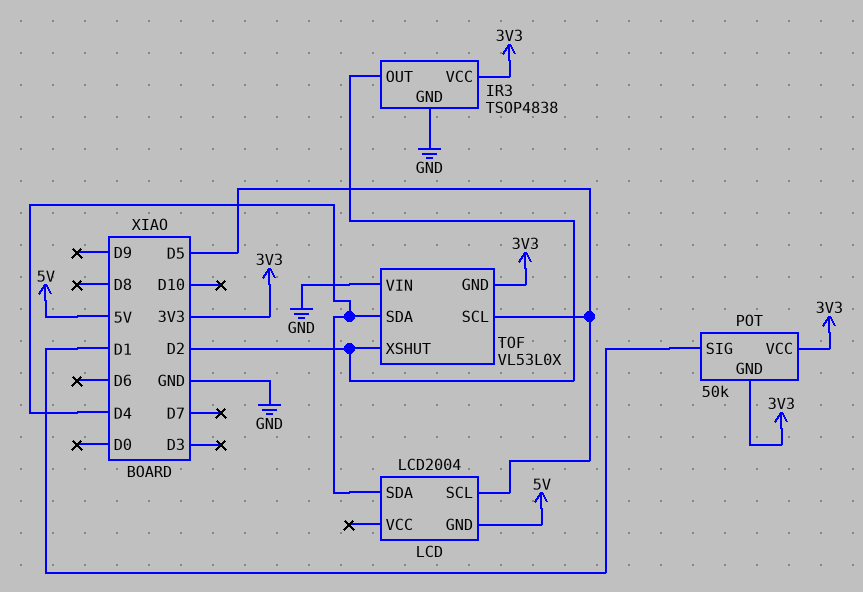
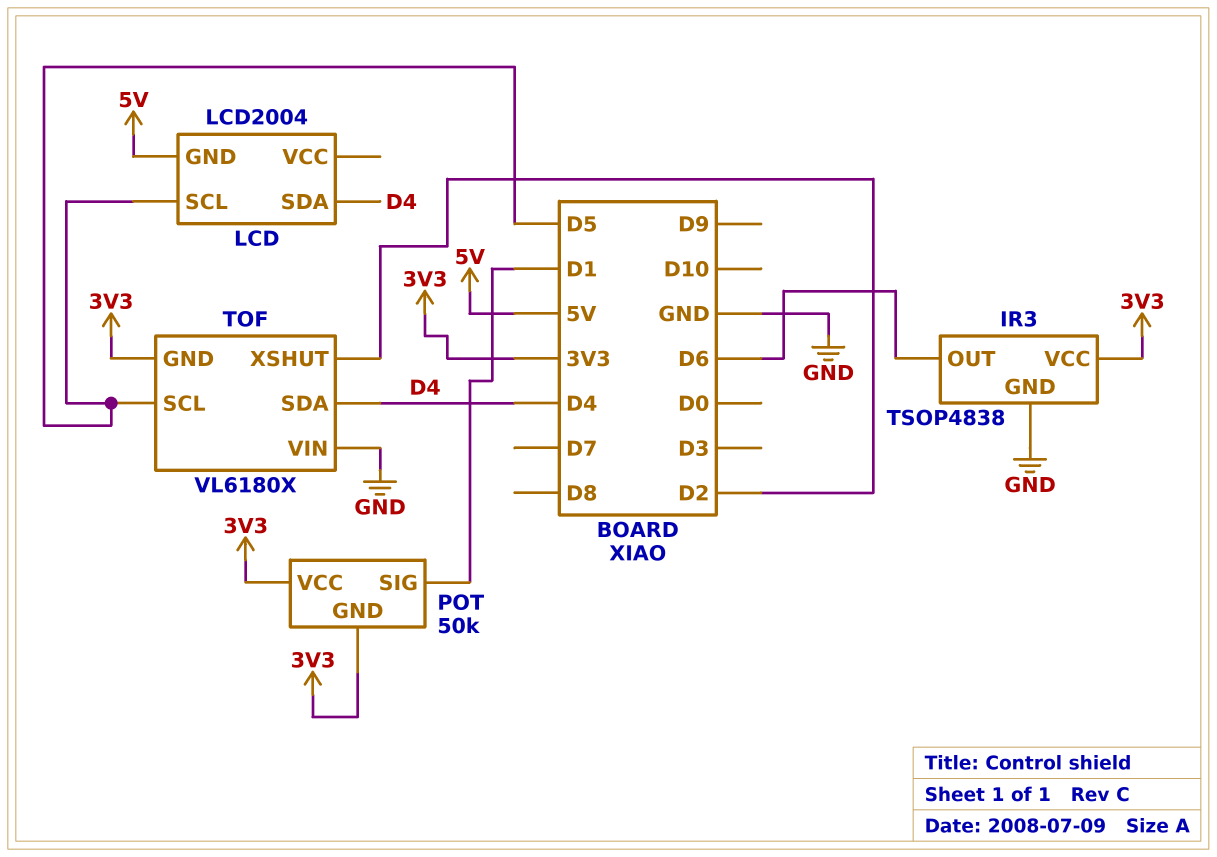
IR3 pin OUT: D2 -> D6
TOF: VL53L0X -> VL6180X

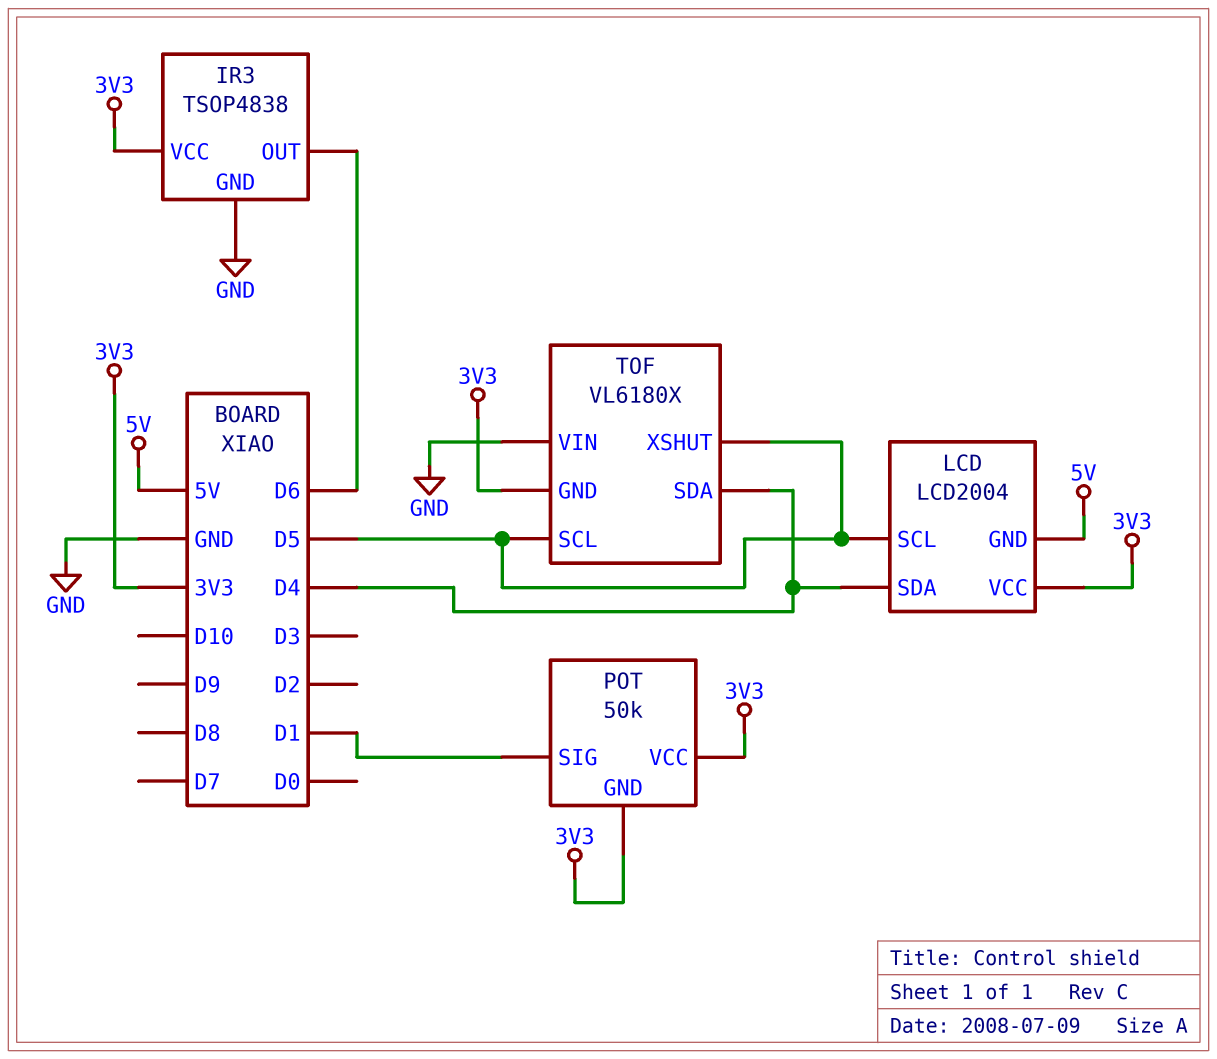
LCD pin VCC: none -> 3V3
TOF pin XSHUT: D2 -> D5

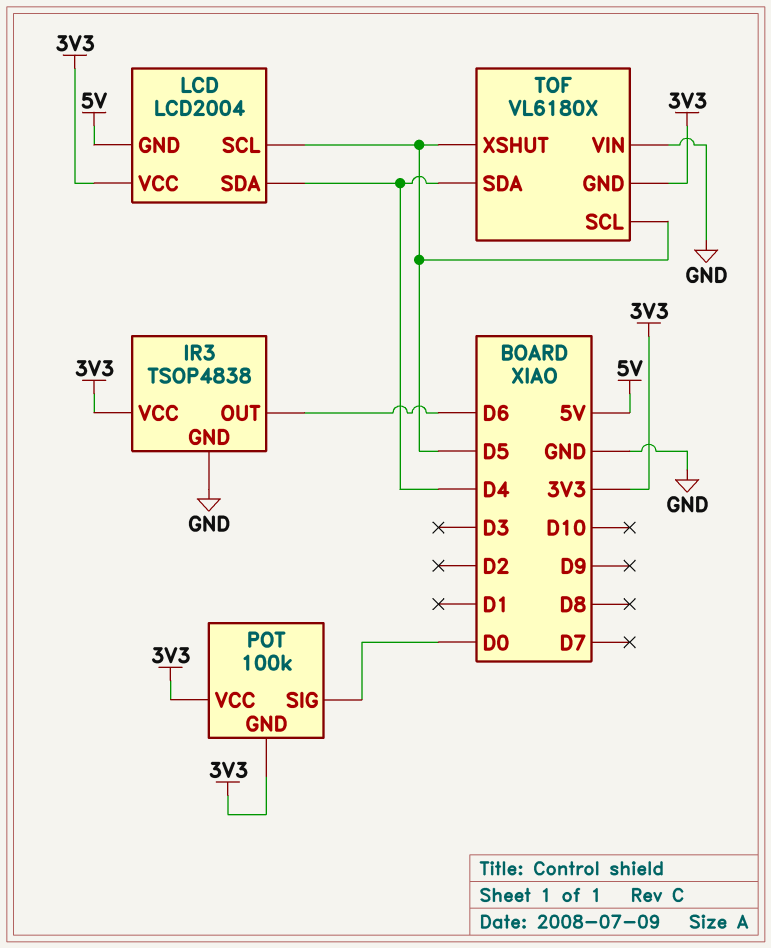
POT: 50k -> 100k
POT pin SIG: D1 -> D0

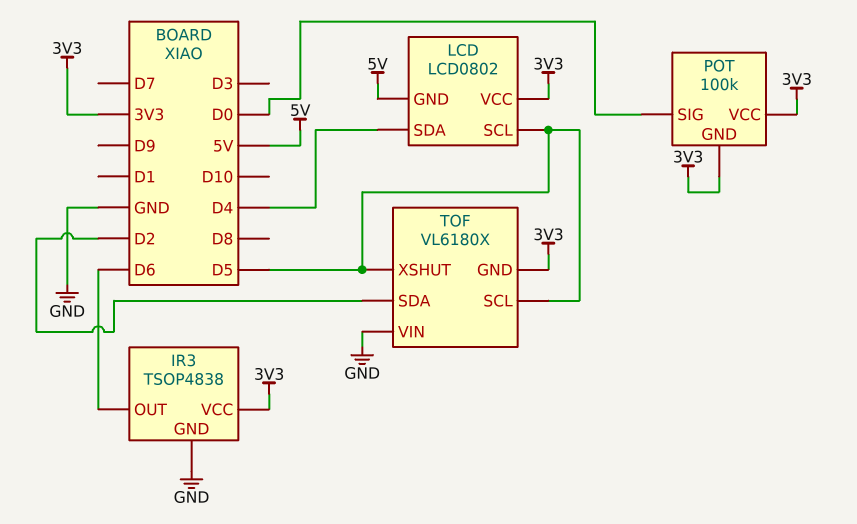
LCD: LCD2004 -> LCD0802
TOF pin SDA: D4 -> D2

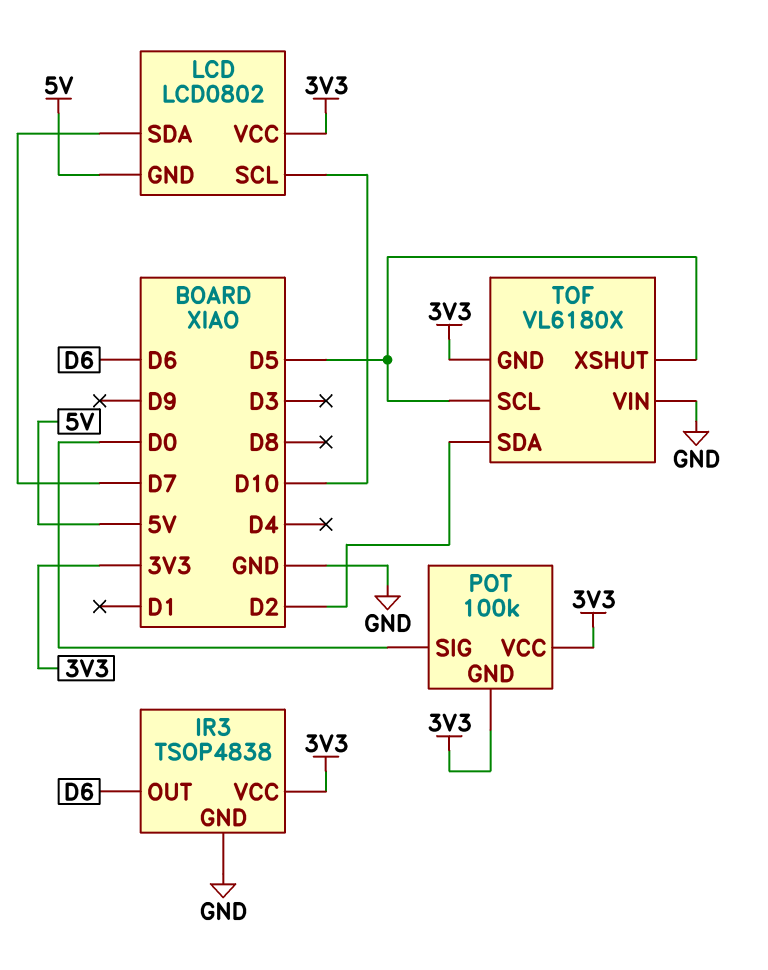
LCD pin SCL: D5 -> D10
LCD pin SDA: D4 -> D7

